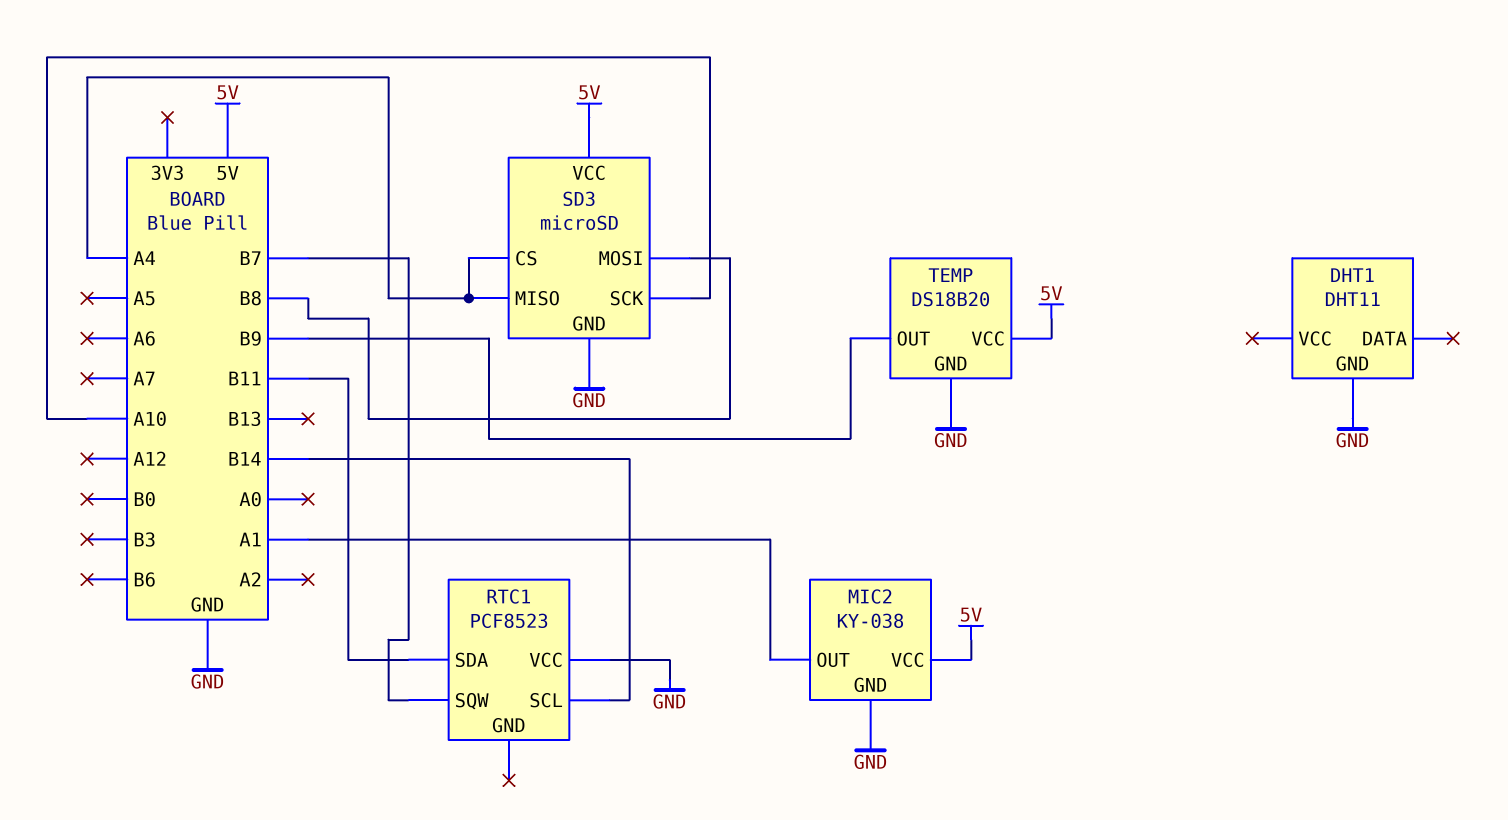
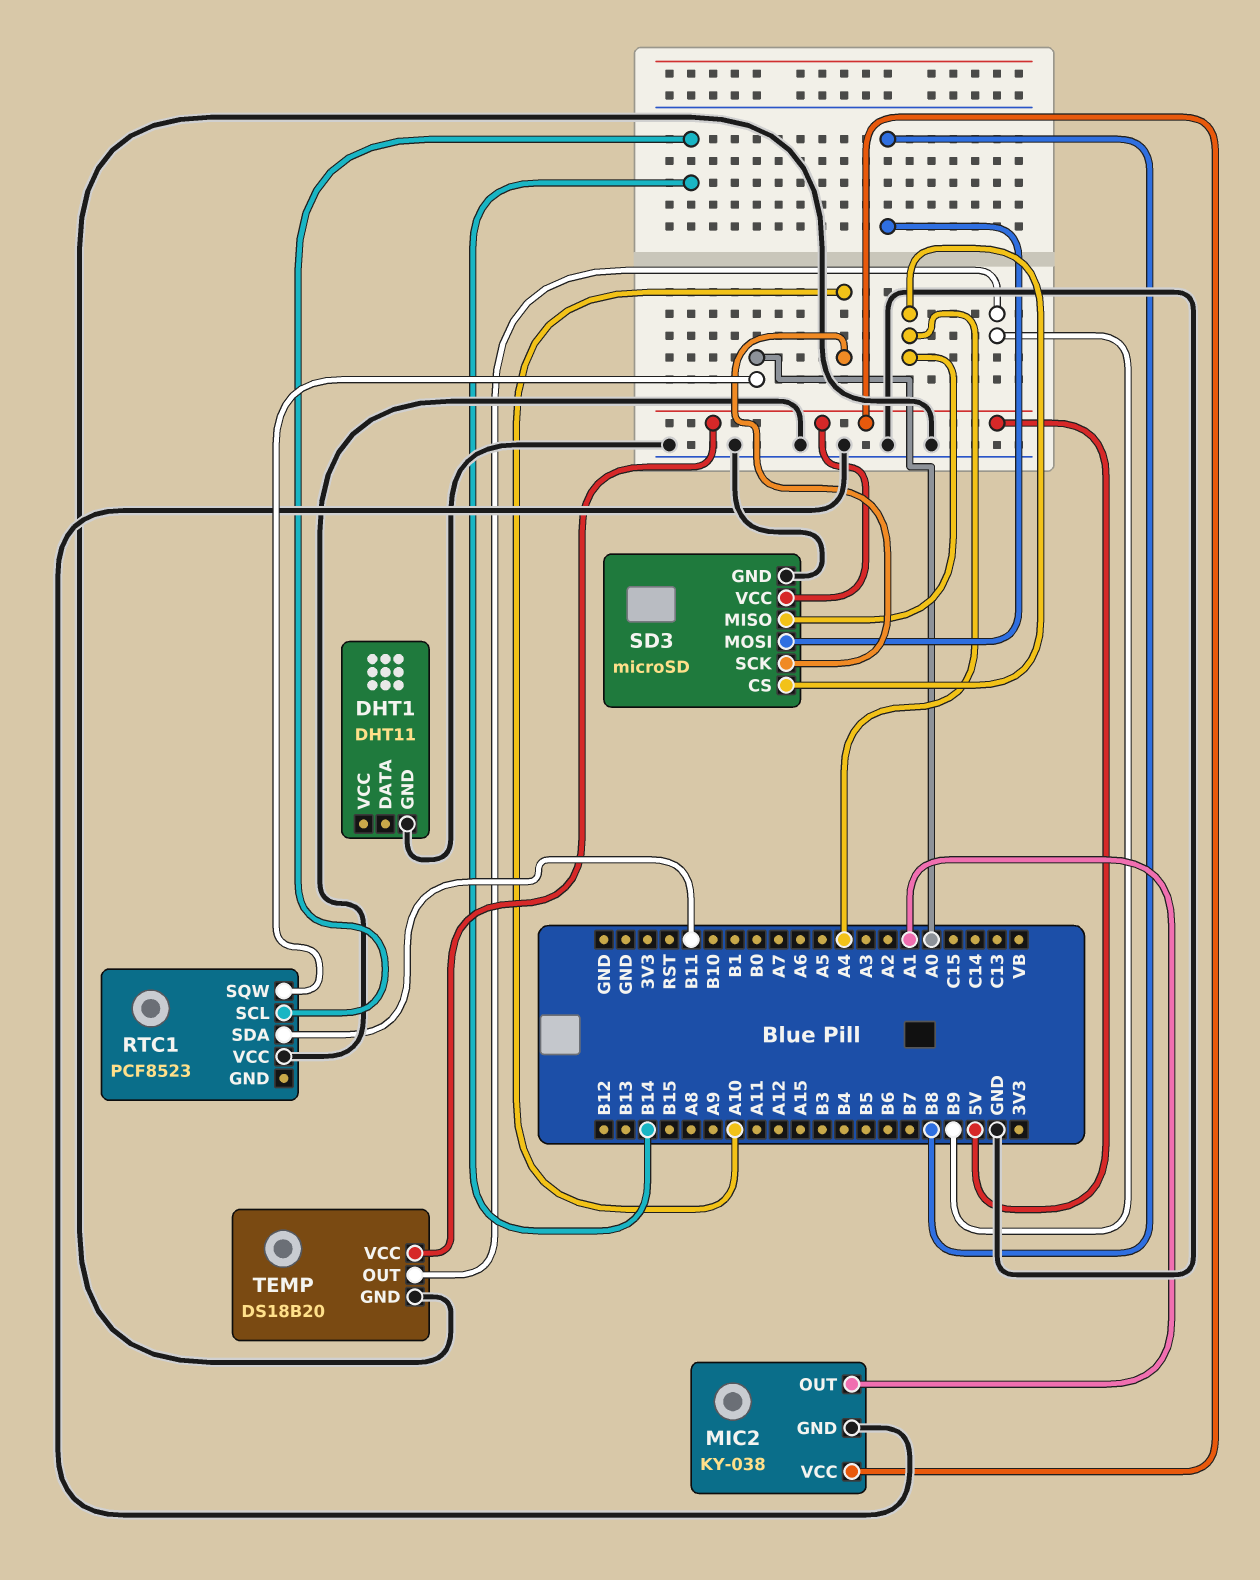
RTC1 pin SQW: B7 -> A0

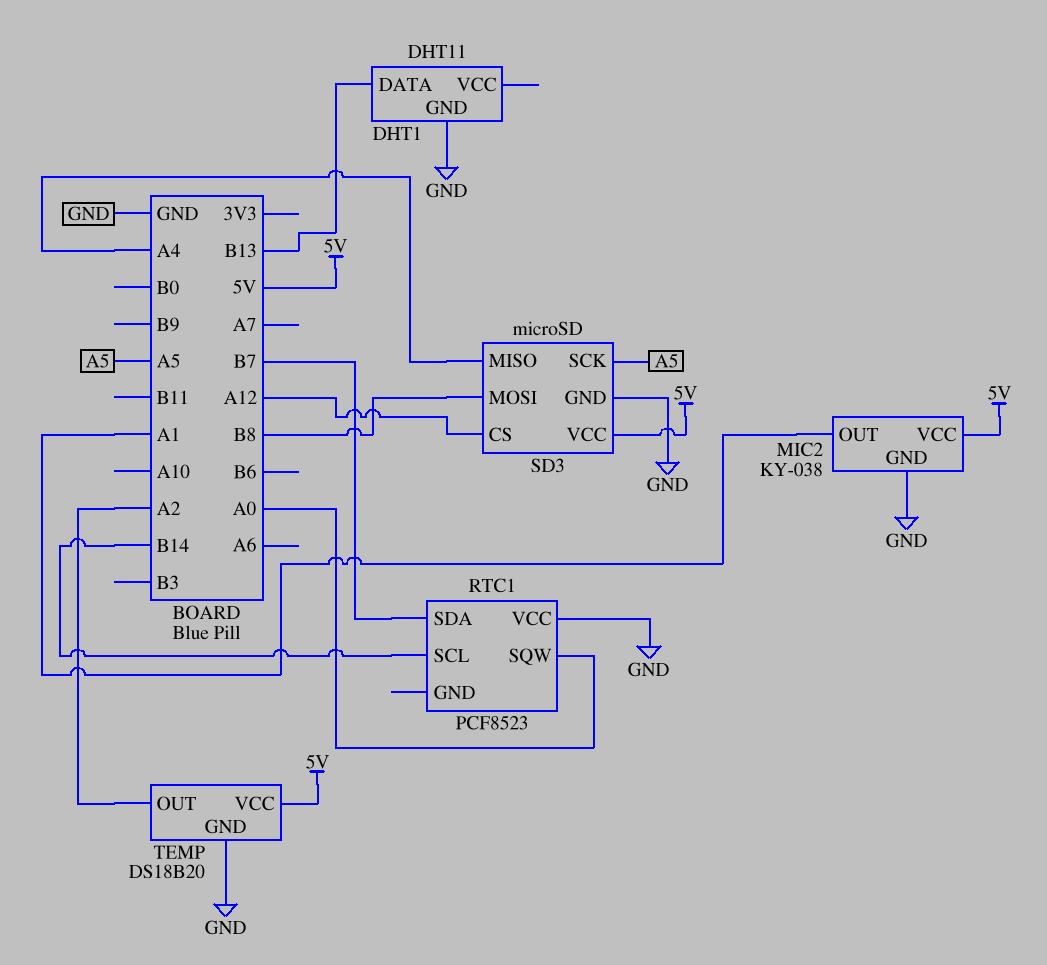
DHT1 pin DATA: none -> B13
RTC1 pin SDA: B11 -> B7
SD3 pin CS: A4 -> A12
SD3 pin SCK: A10 -> A5
TEMP pin OUT: B9 -> A2

